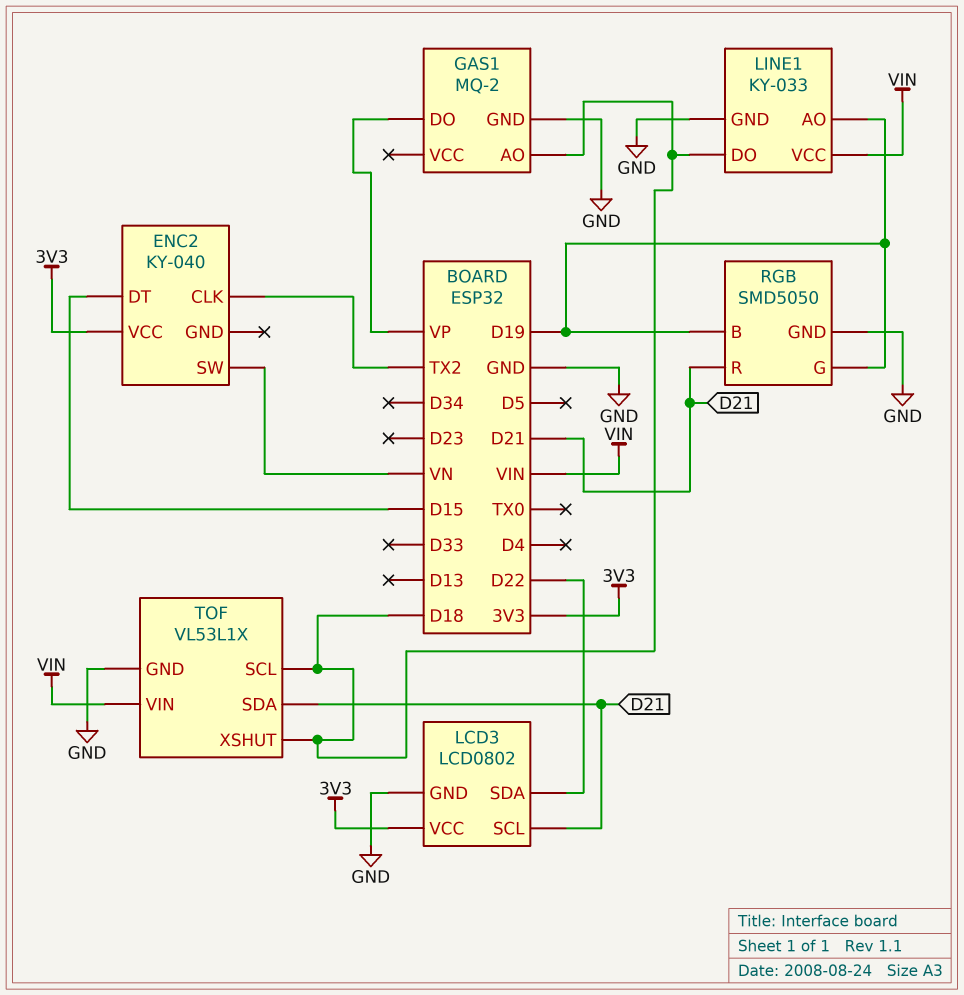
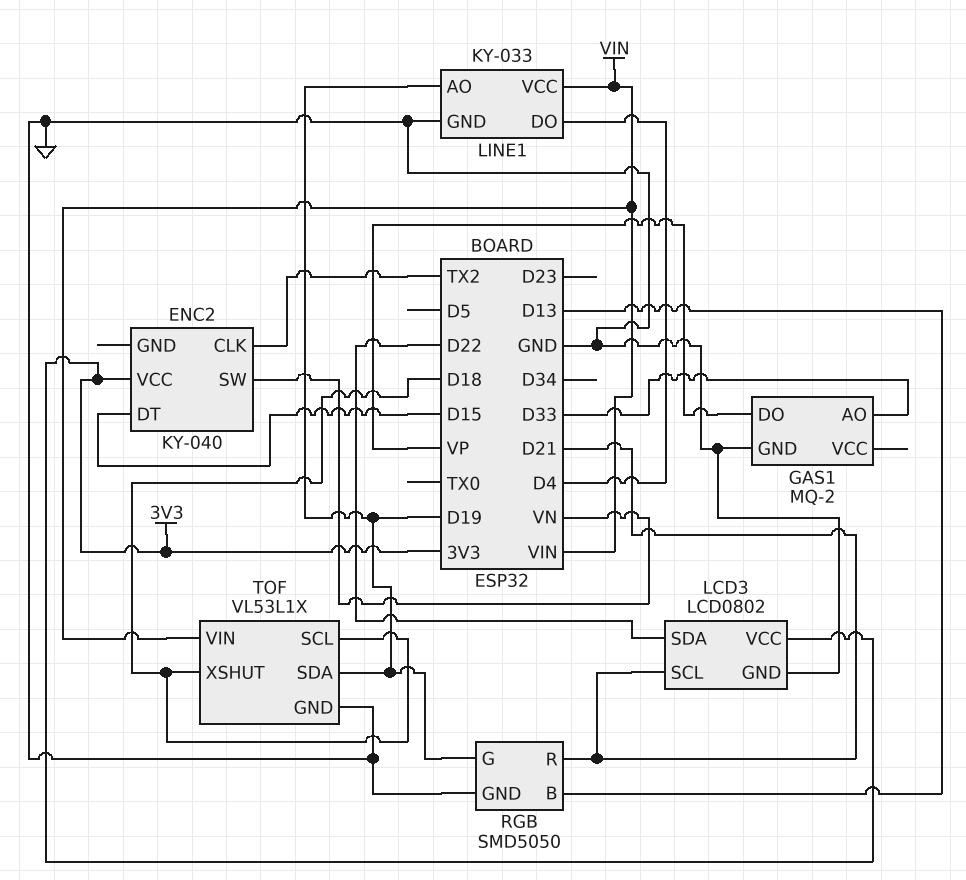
GAS1 pin AO: D18 -> D33
LINE1 pin DO: D18 -> D4
RGB pin B: D19 -> D13
TOF pin SDA: D21 -> D19

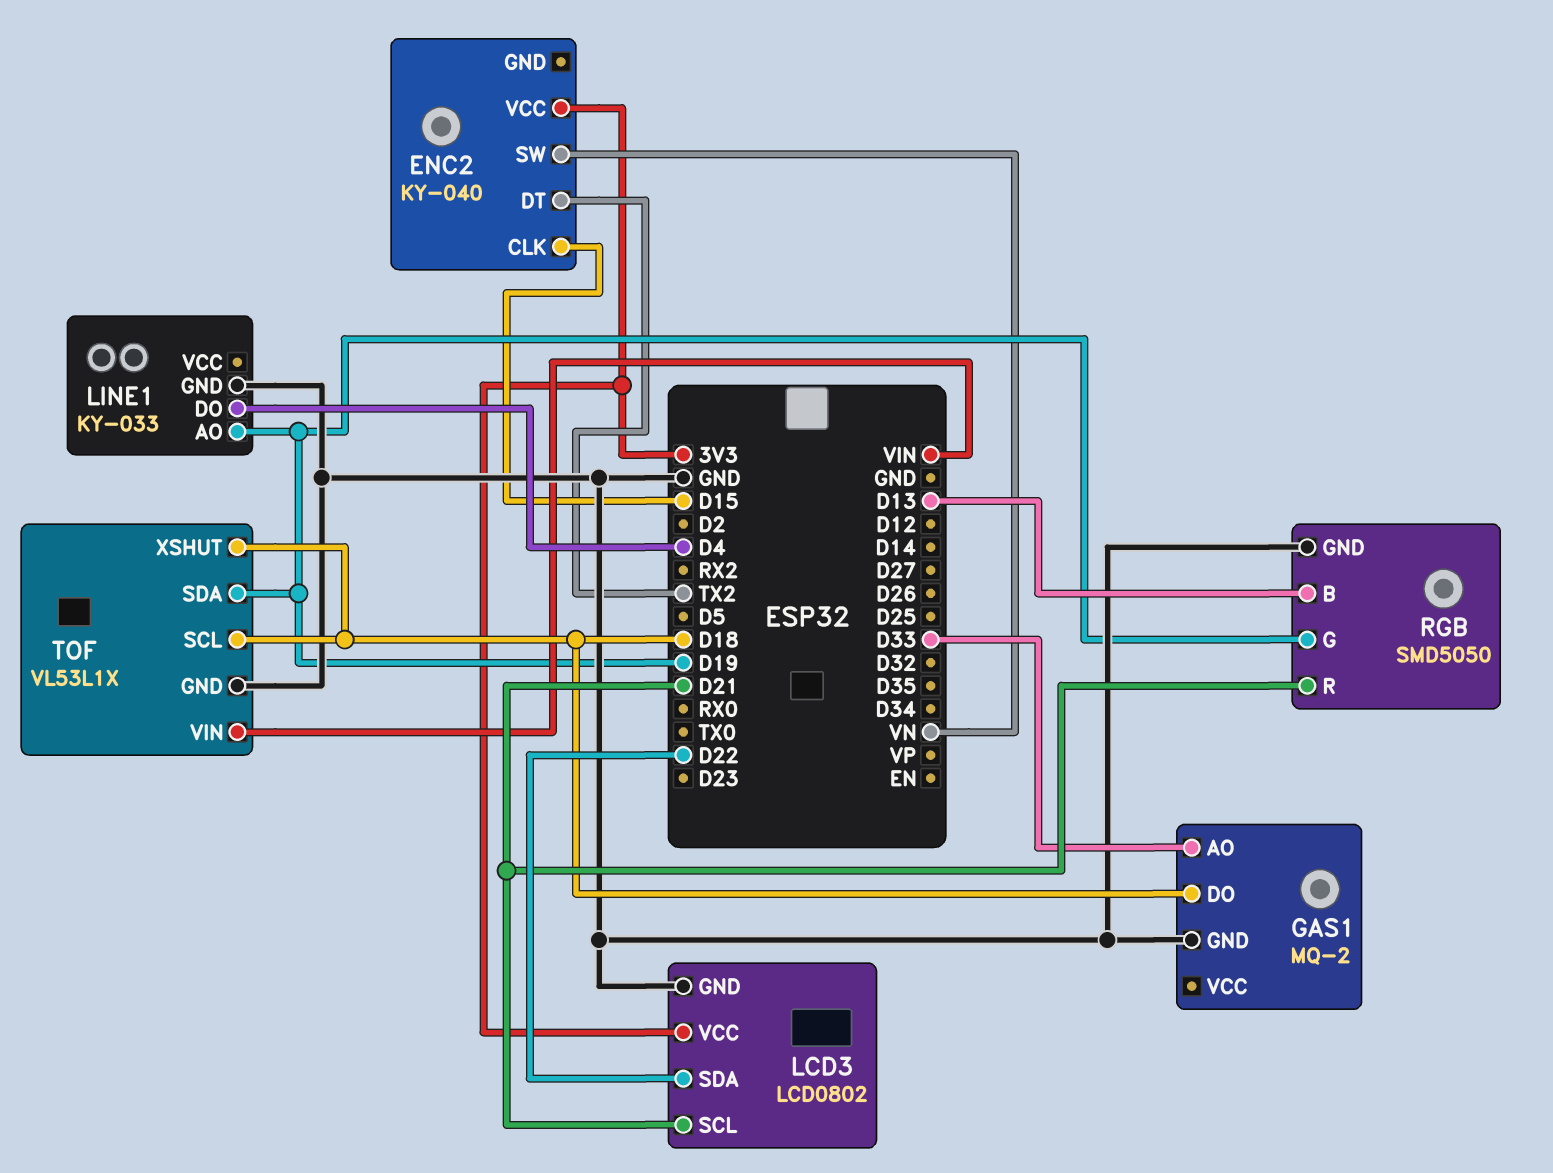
ENC2 pin CLK: TX2 -> D15
ENC2 pin DT: D15 -> TX2
GAS1 pin DO: VP -> D18
LINE1 pin VCC: VIN -> none

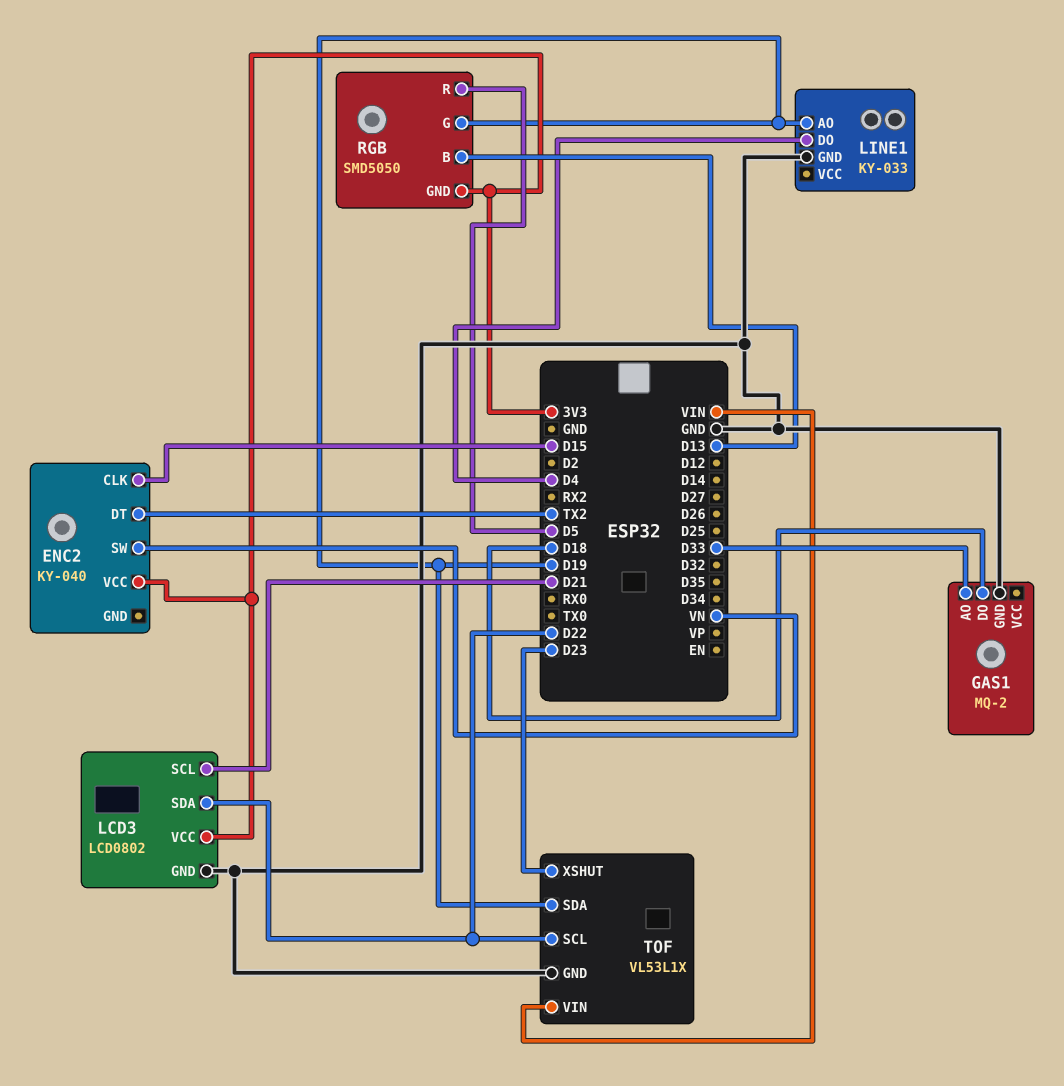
RGB pin GND: GND -> 3V3
RGB pin R: D21 -> D5
TOF pin SCL: D18 -> D22
TOF pin XSHUT: D18 -> D23

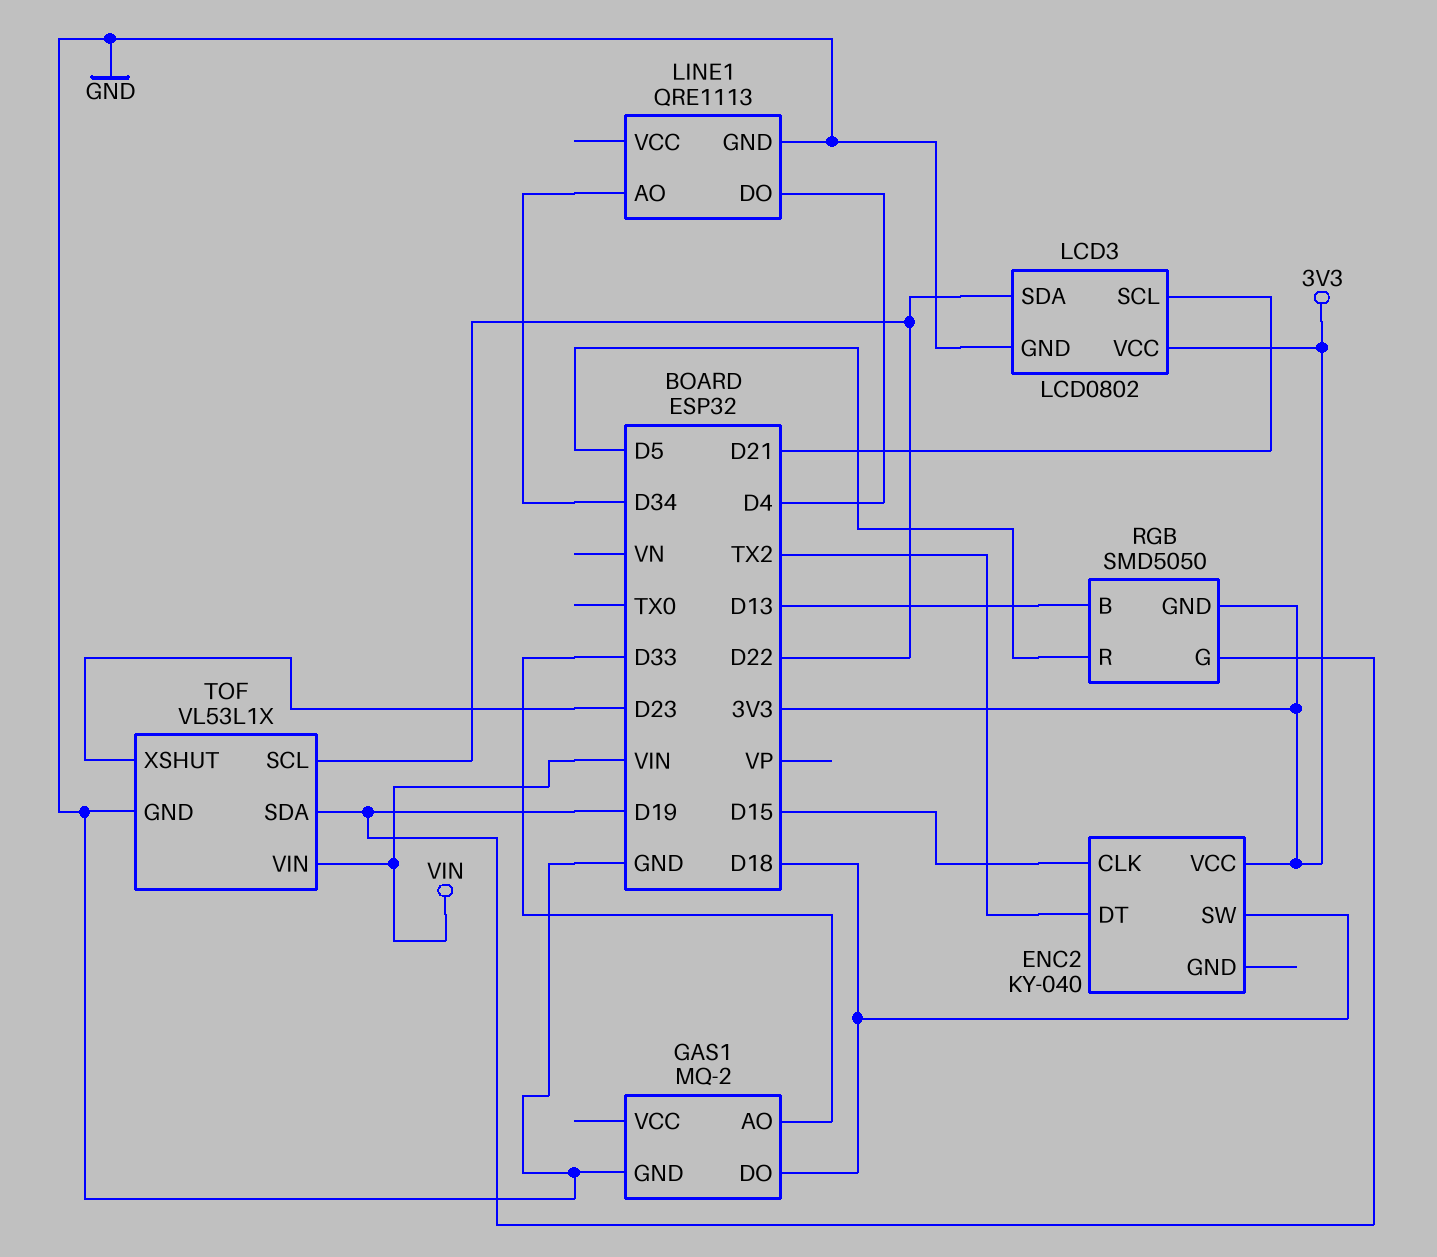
ENC2 pin SW: VN -> D18
LINE1: KY-033 -> QRE1113
LINE1 pin AO: D19 -> D34

